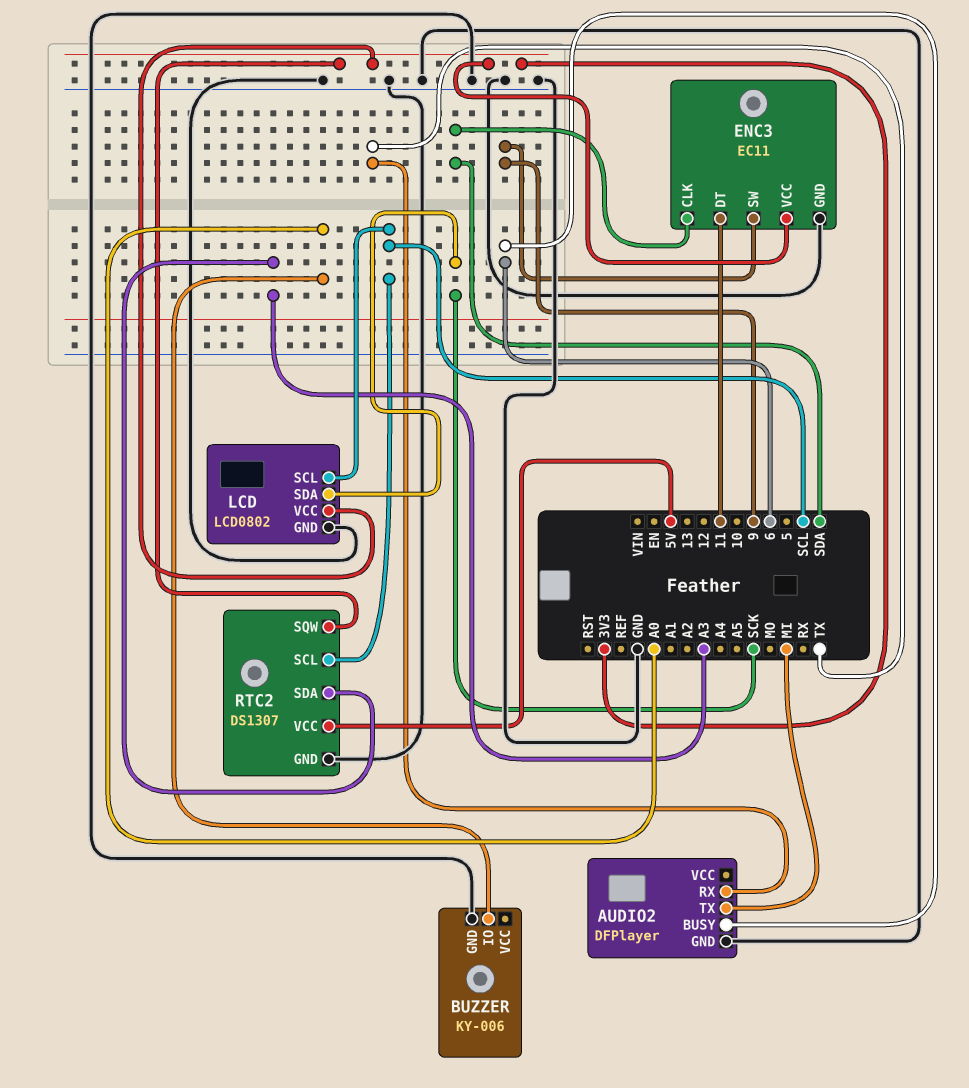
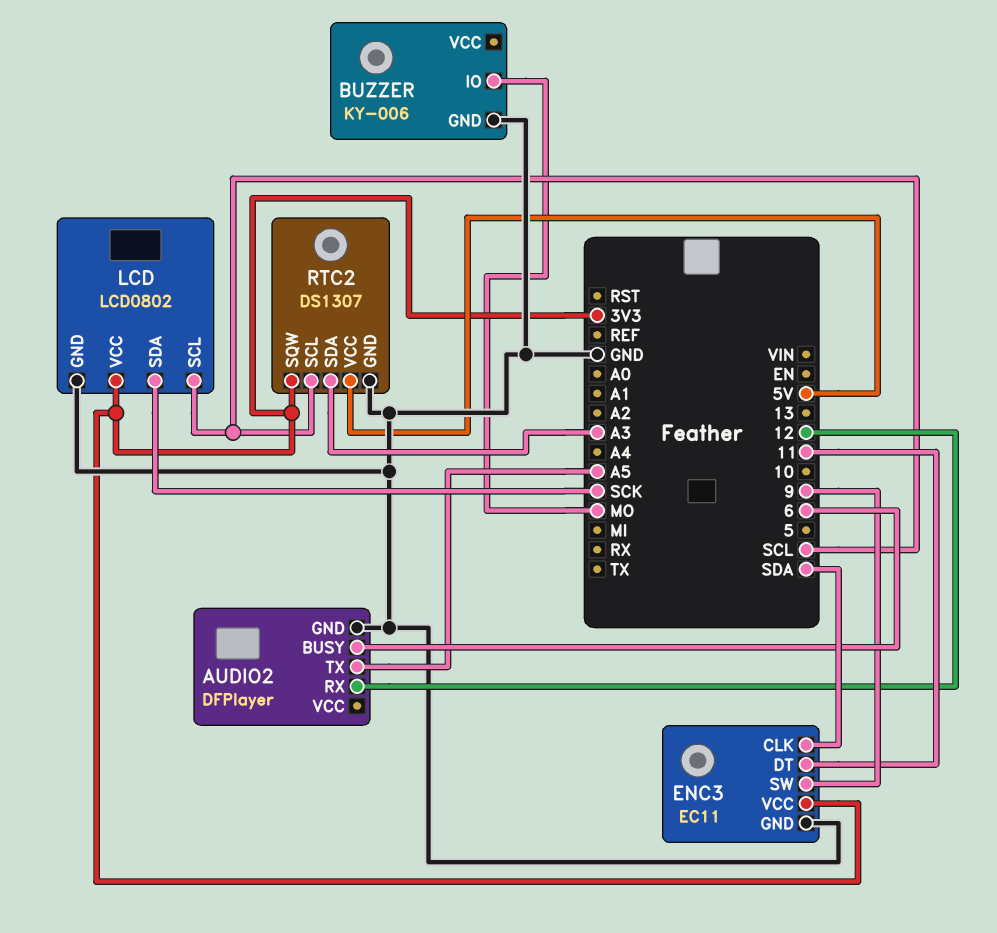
AUDIO2 pin RX: TX -> 12
AUDIO2 pin TX: MI -> A5
BUZZER pin IO: A0 -> MO

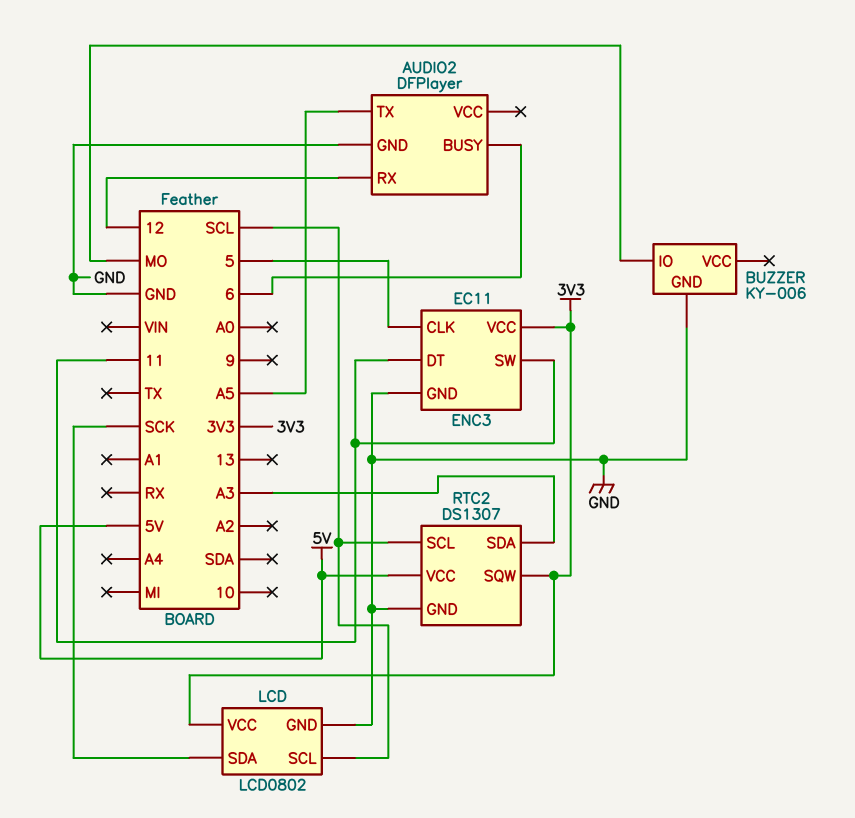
ENC3 pin CLK: SDA -> 5
ENC3 pin SW: 9 -> 11

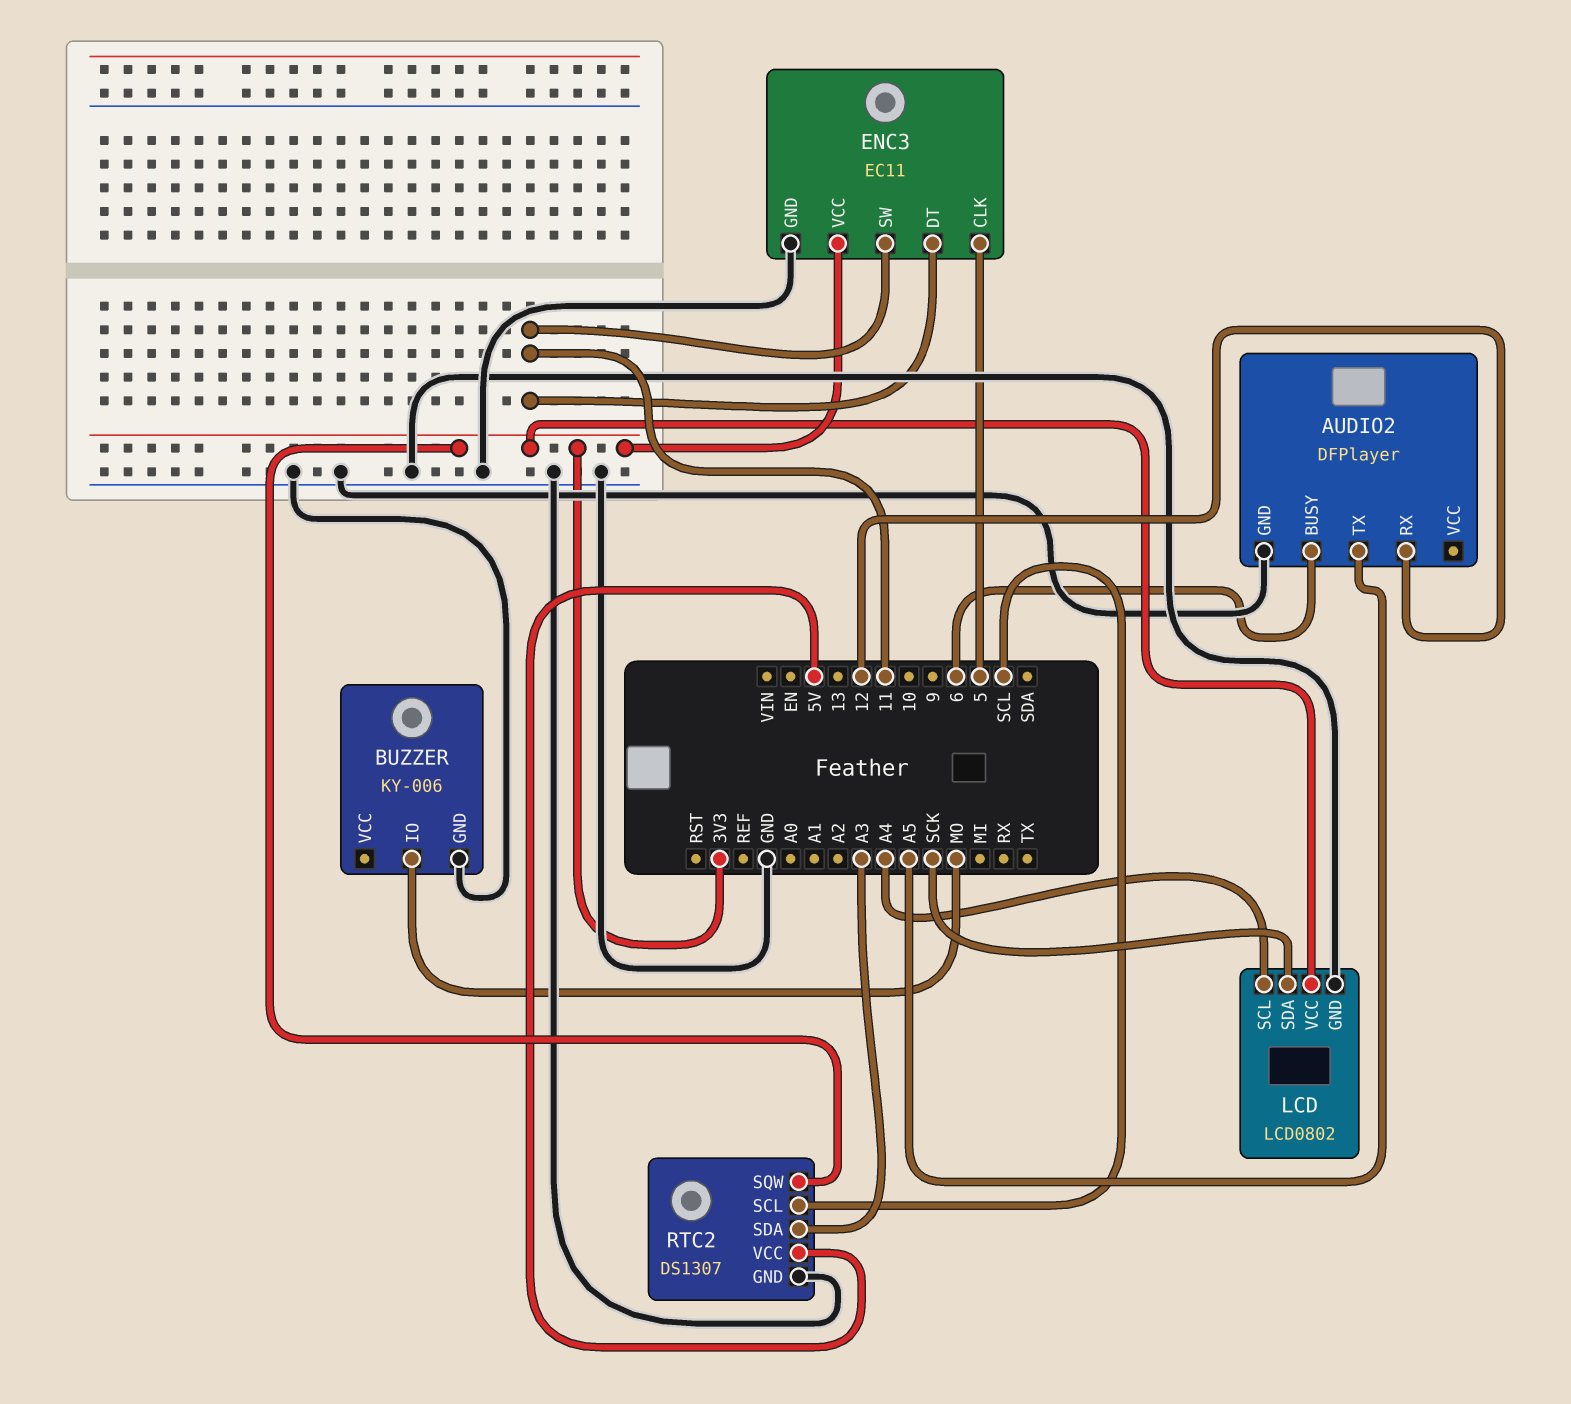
LCD pin SCL: SCL -> A4

